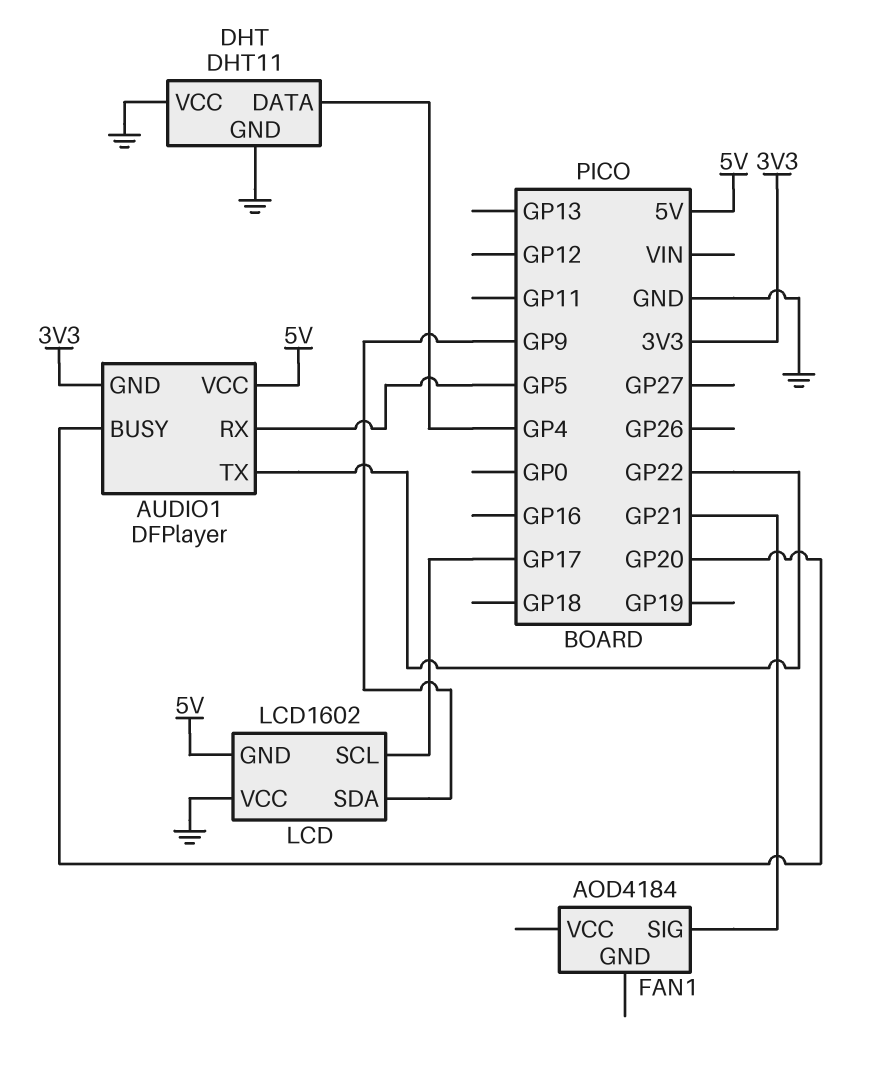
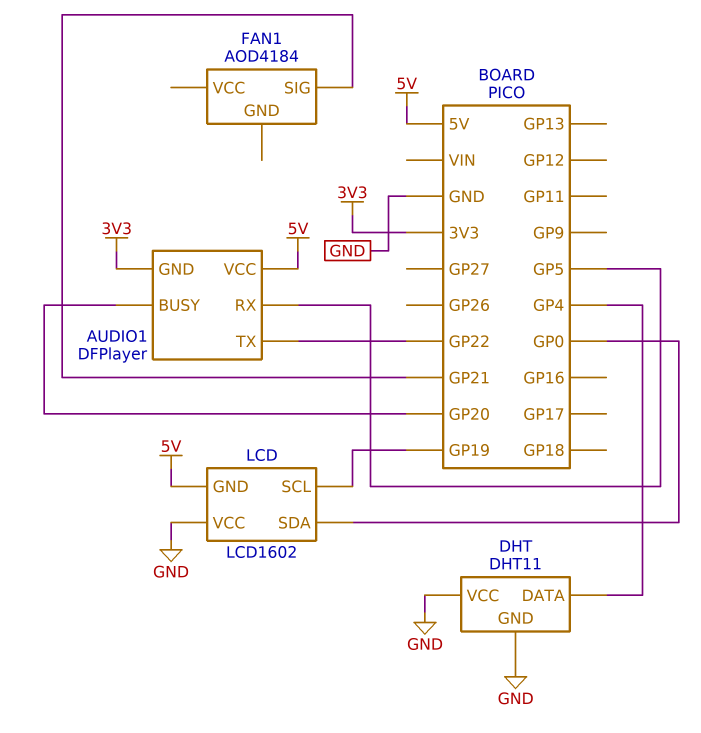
LCD pin SCL: GP17 -> GP19
LCD pin SDA: GP9 -> GP0

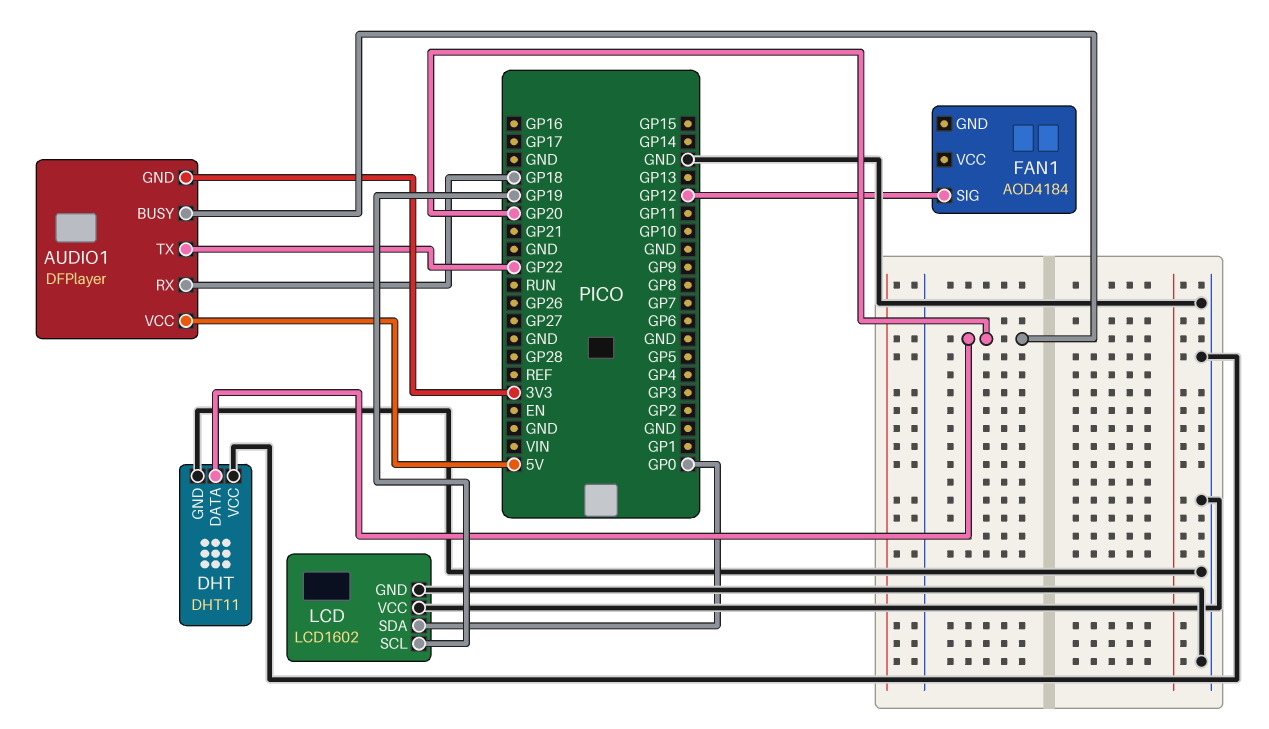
AUDIO1 pin RX: GP5 -> GP18
DHT pin DATA: GP4 -> GP20
FAN1 pin SIG: GP21 -> GP12
LCD pin GND: 5V -> GND

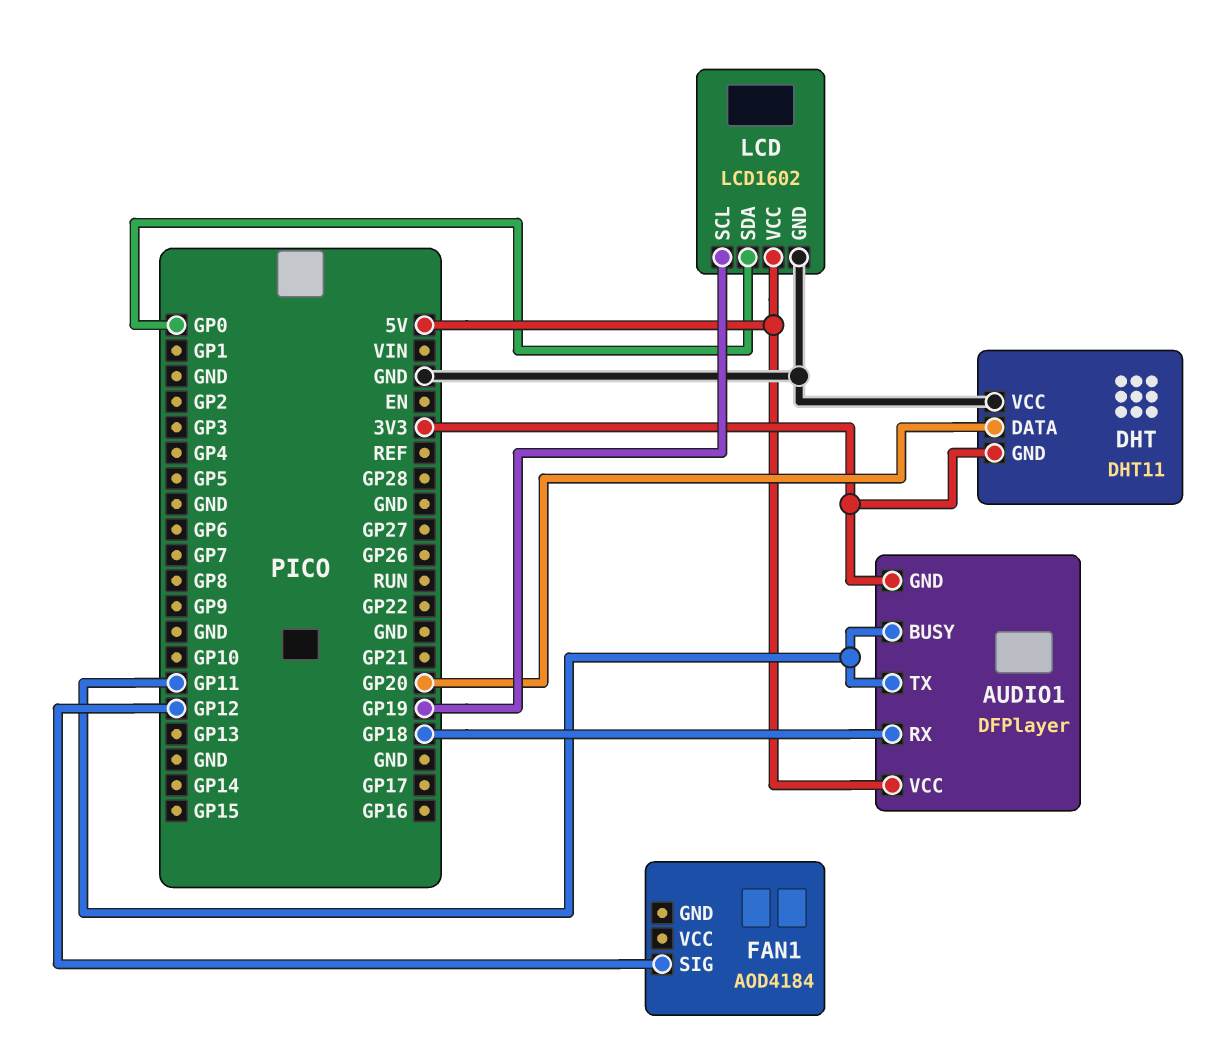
AUDIO1 pin BUSY: GP20 -> GP11
AUDIO1 pin TX: GP22 -> GP11
DHT pin GND: GND -> 3V3
LCD pin VCC: GND -> 5V

